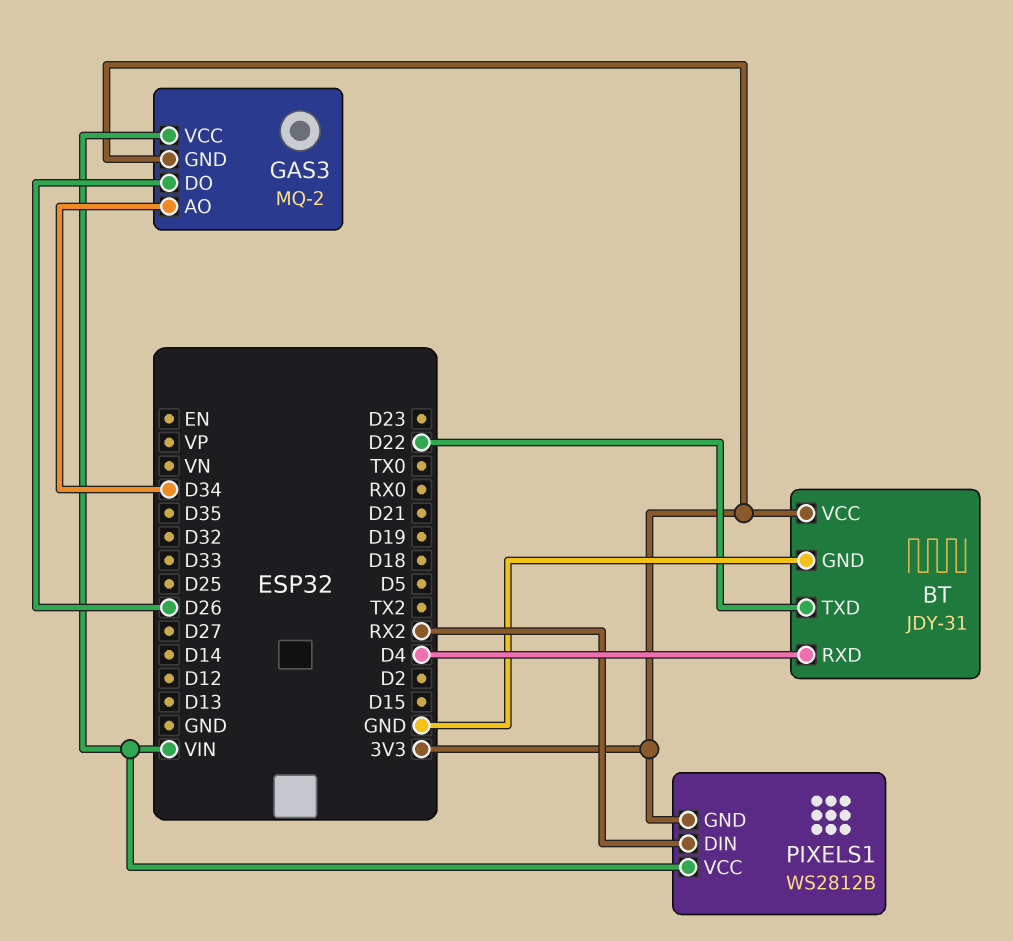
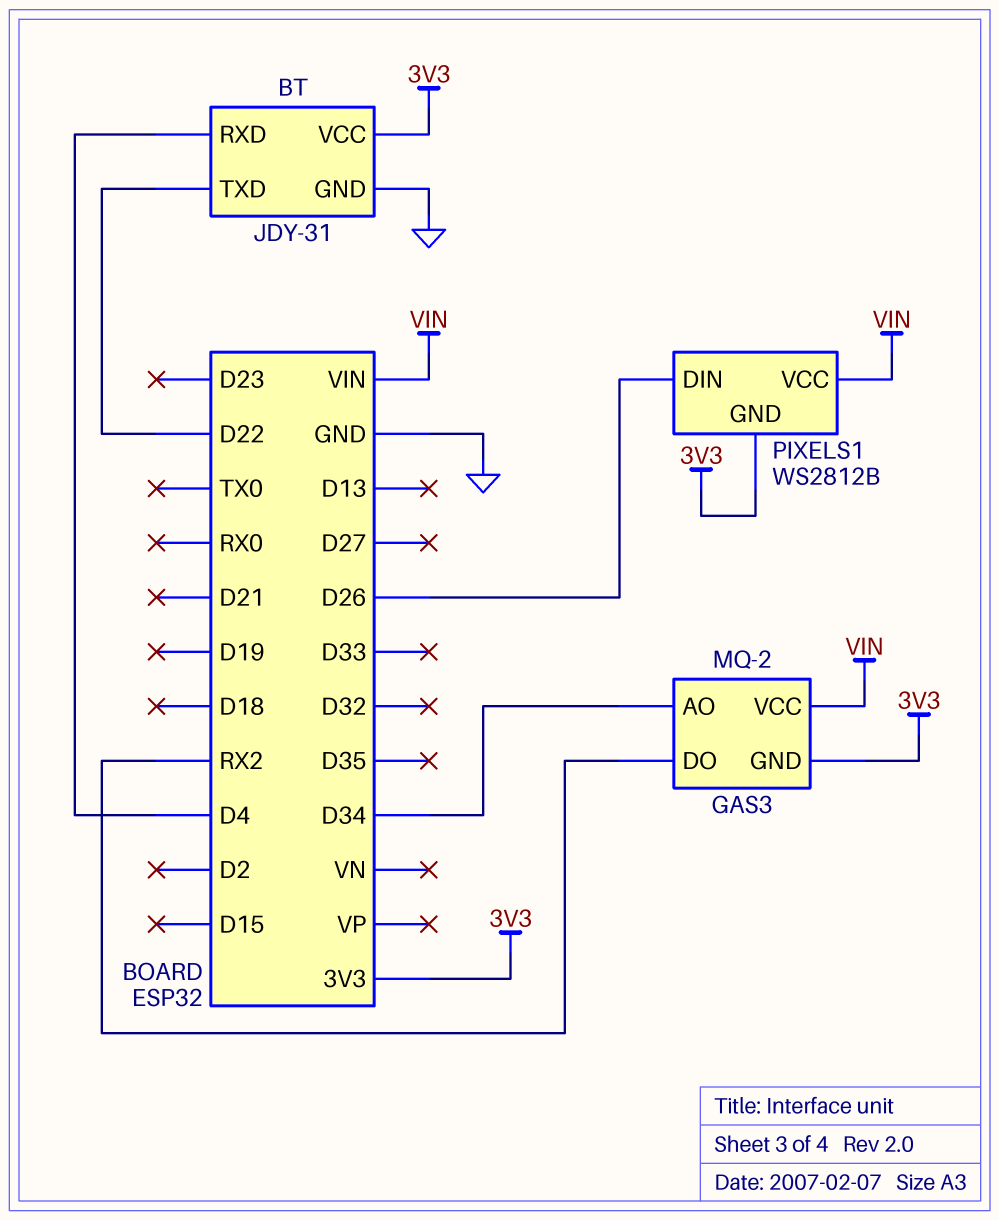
GAS3 pin DO: D26 -> RX2
PIXELS1 pin DIN: RX2 -> D26

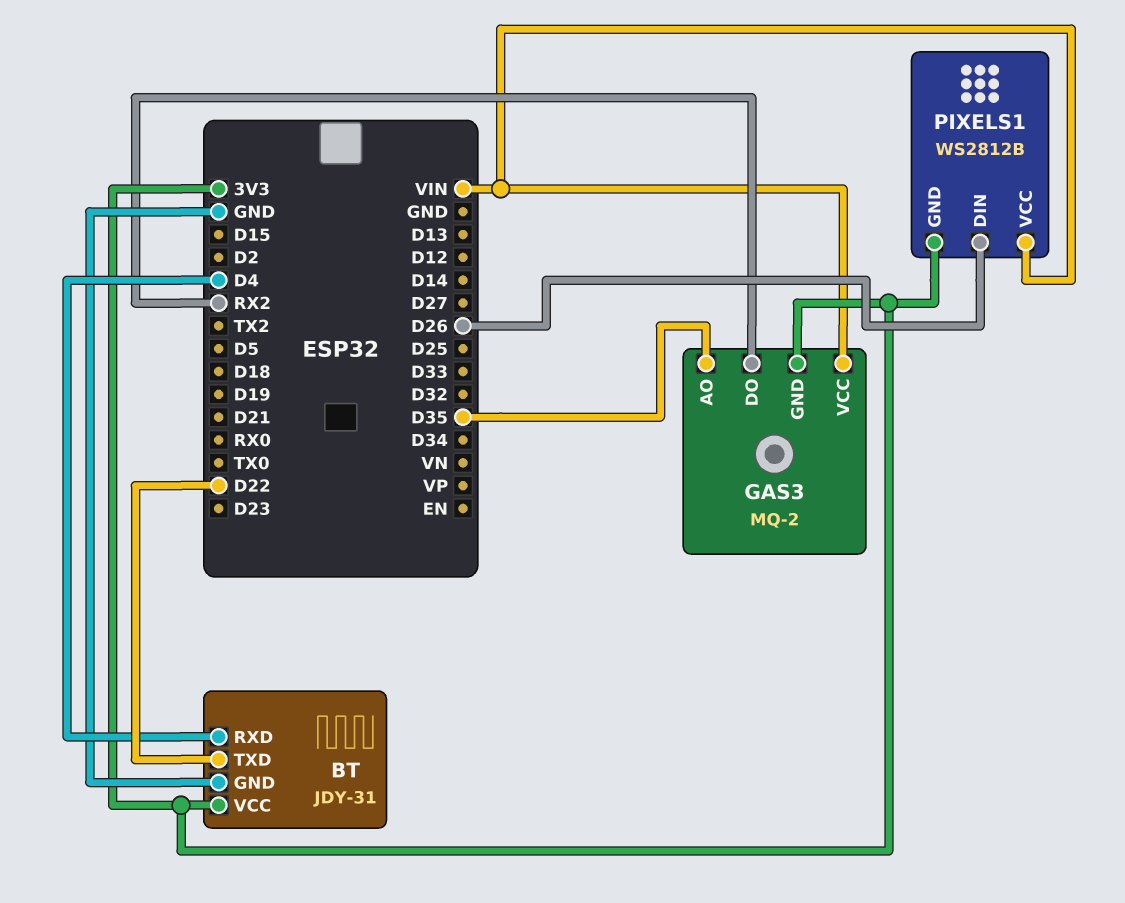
GAS3 pin AO: D34 -> D35

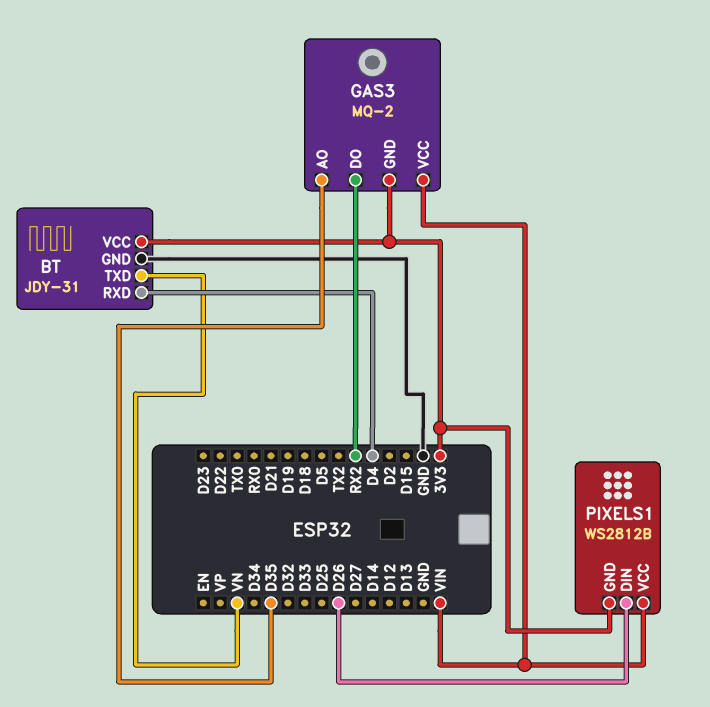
BT pin TXD: D22 -> VN

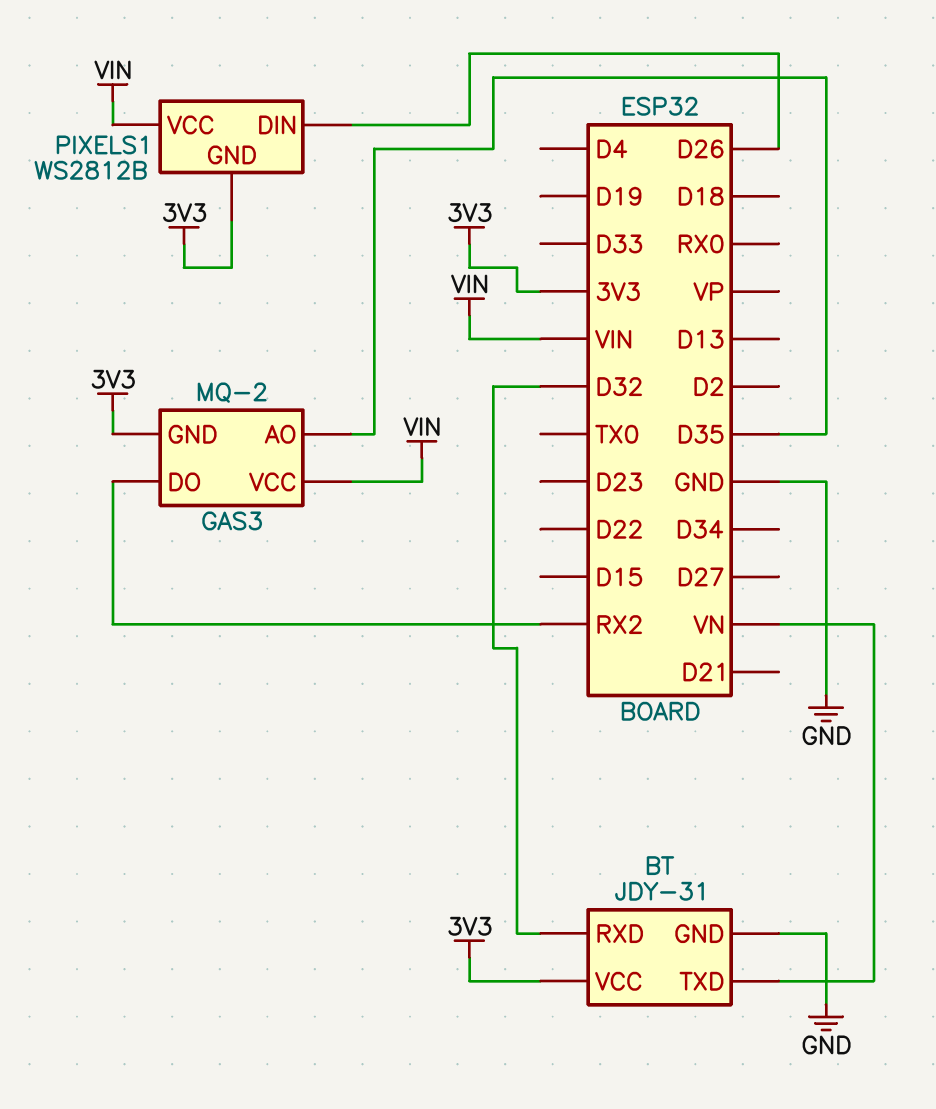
BT pin RXD: D4 -> D32

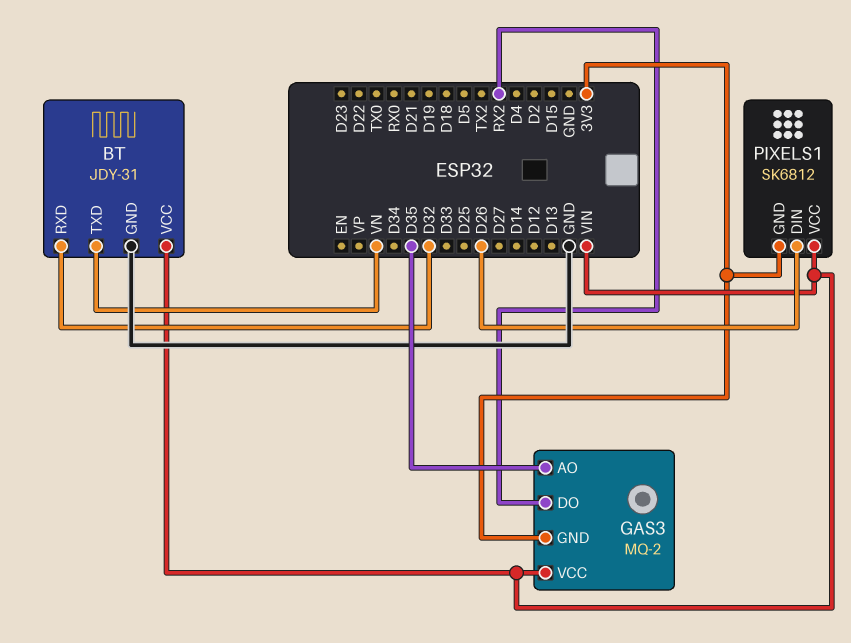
BT pin VCC: 3V3 -> VIN
PIXELS1: WS2812B -> SK6812

